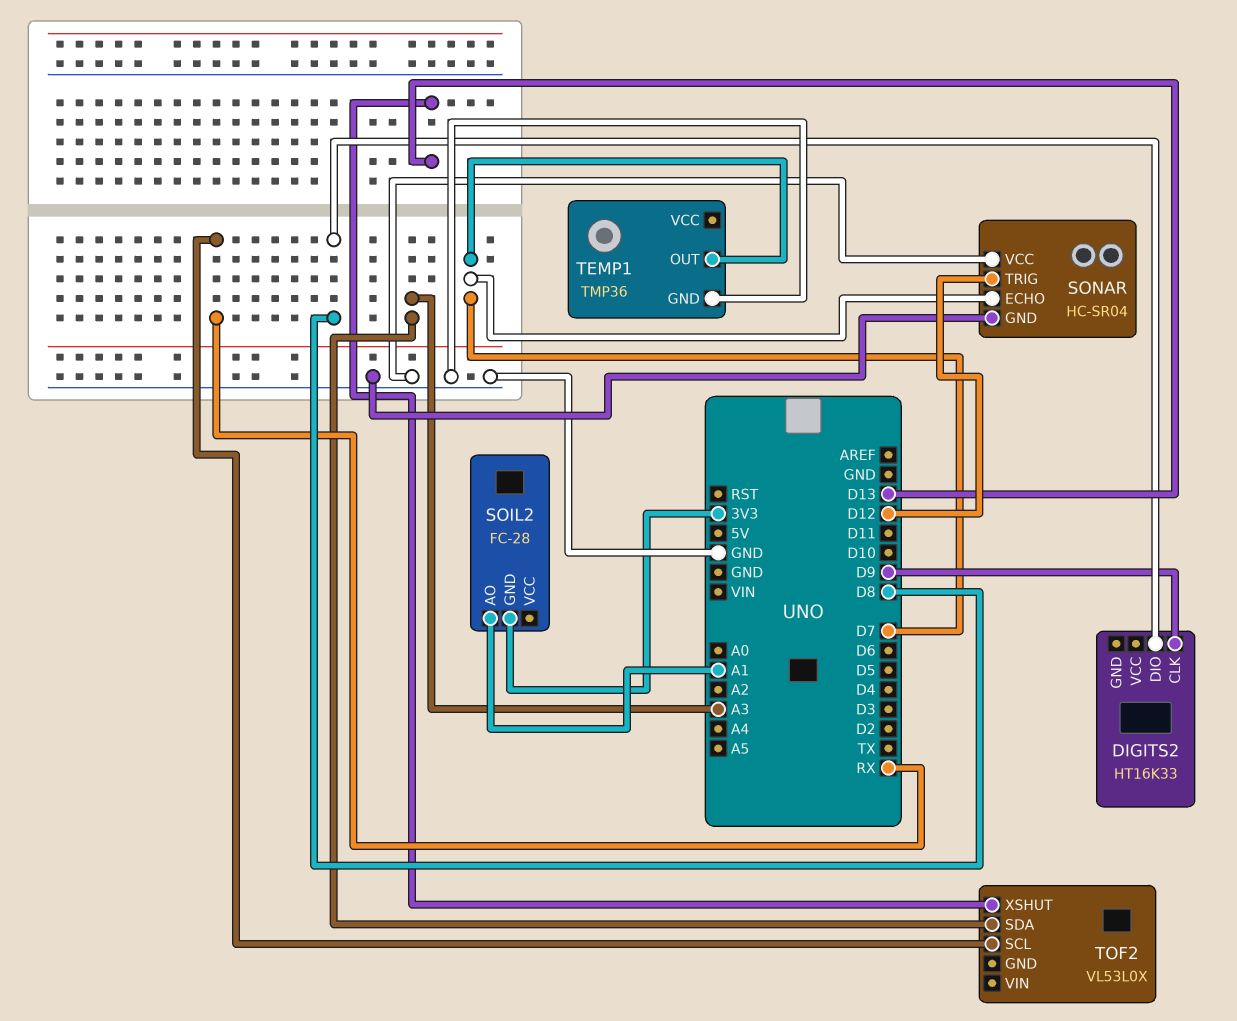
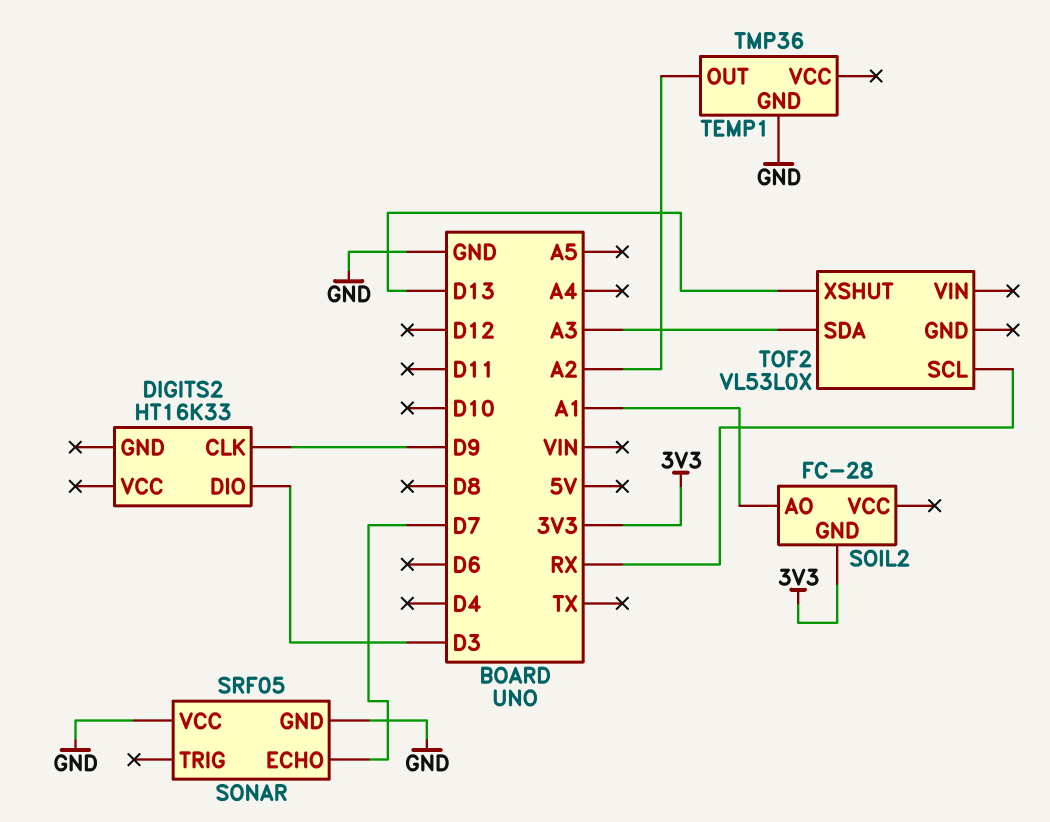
DIGITS2 pin DIO: D8 -> D3
SONAR: HC-SR04 -> SRF05
SONAR pin TRIG: D12 -> none
TEMP1 pin OUT: D7 -> A2

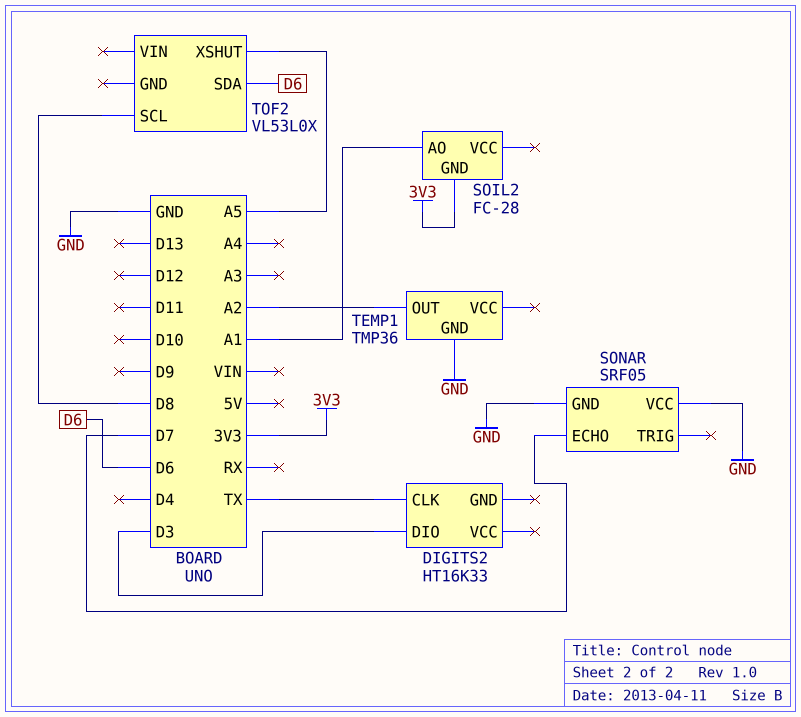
DIGITS2 pin CLK: D9 -> TX
TOF2 pin SCL: RX -> D8
TOF2 pin SDA: A3 -> D6
TOF2 pin XSHUT: D13 -> A5

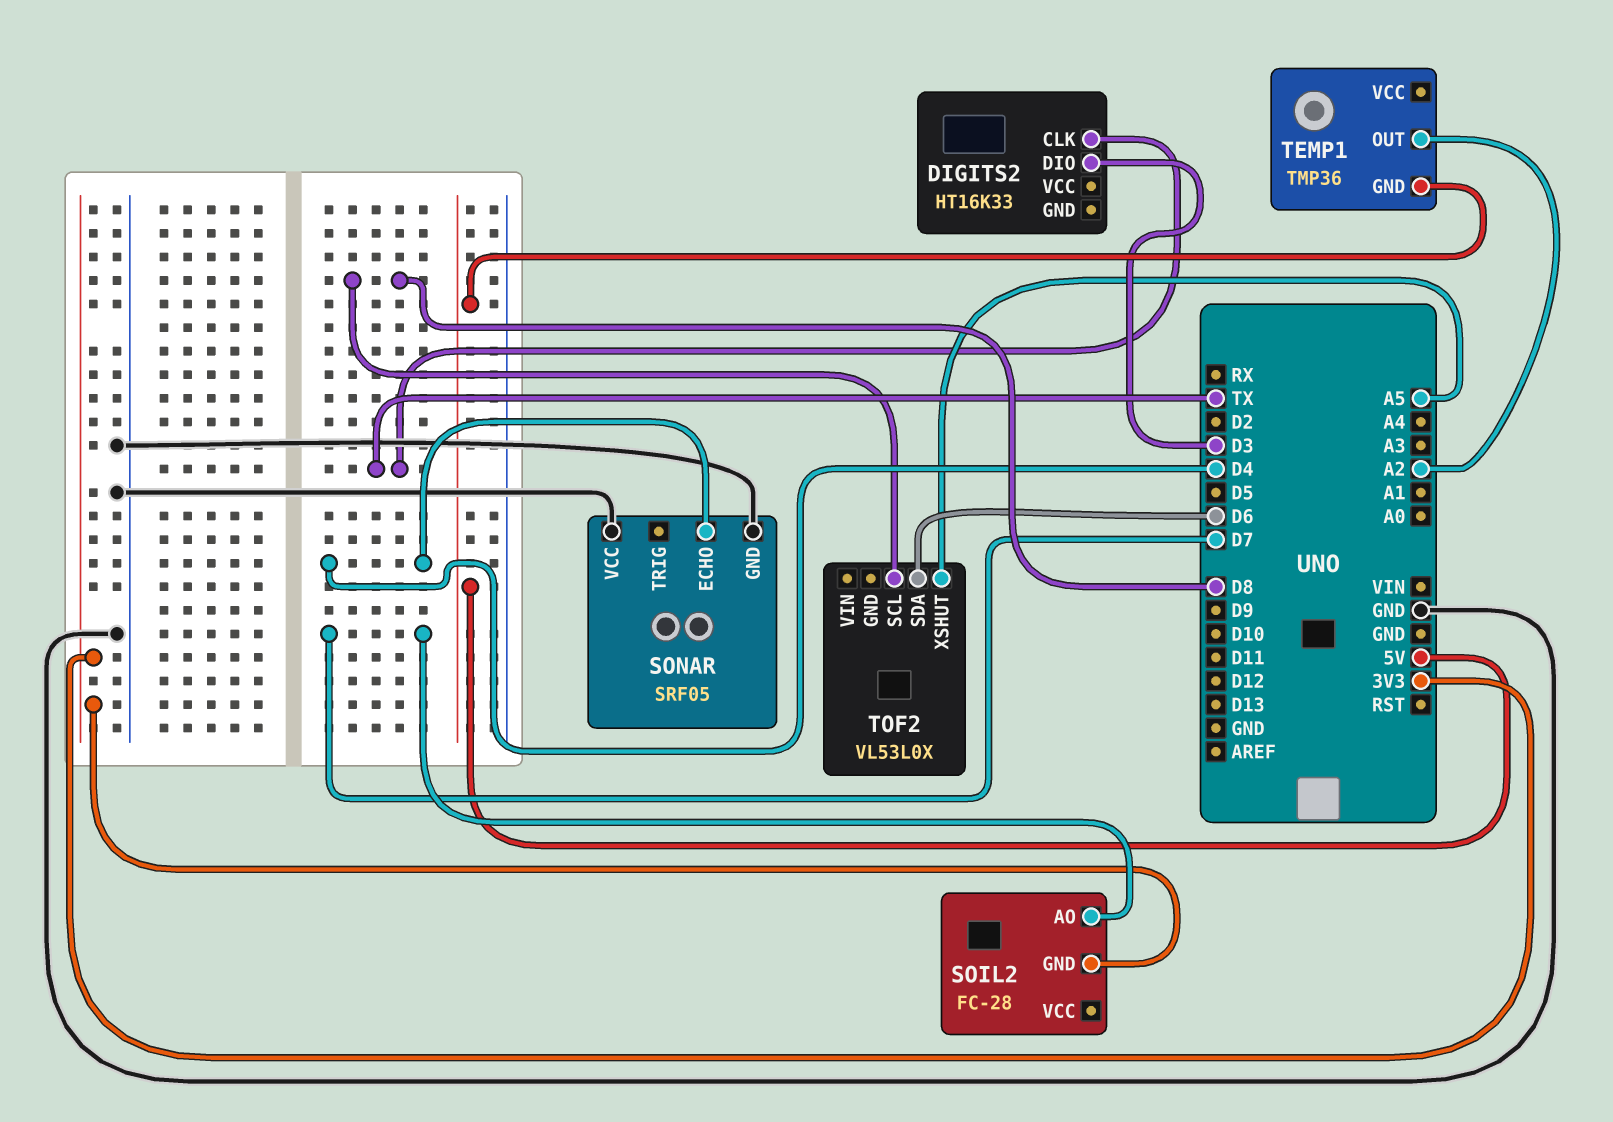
SOIL2 pin AO: A1 -> D7
SONAR pin ECHO: D7 -> D4
TEMP1 pin GND: GND -> 5V

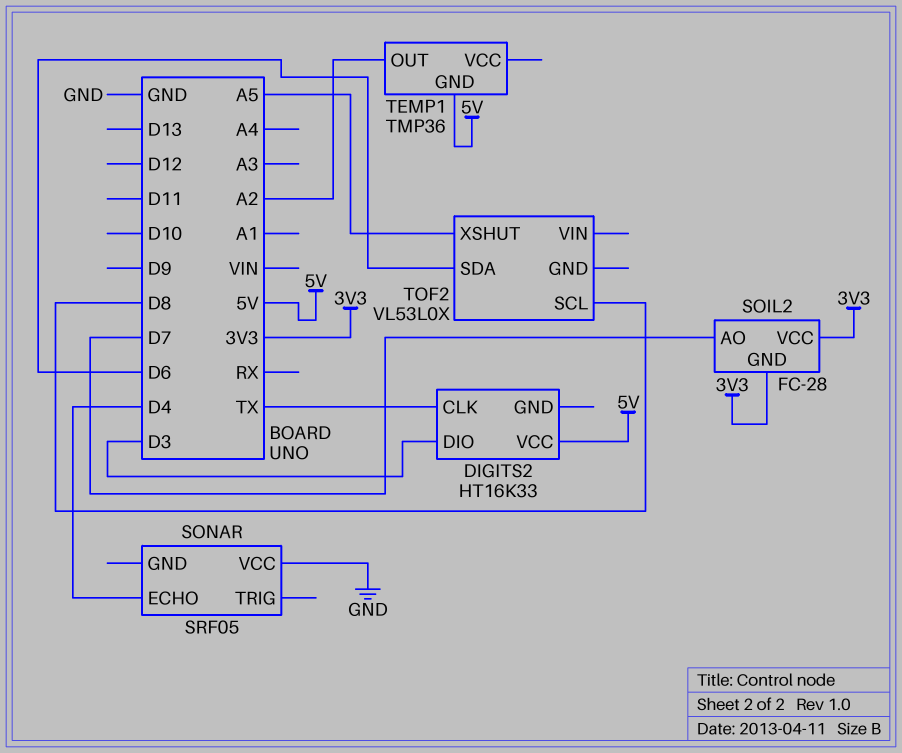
DIGITS2 pin VCC: none -> 5V
SOIL2 pin VCC: none -> 3V3
SONAR pin GND: GND -> none

